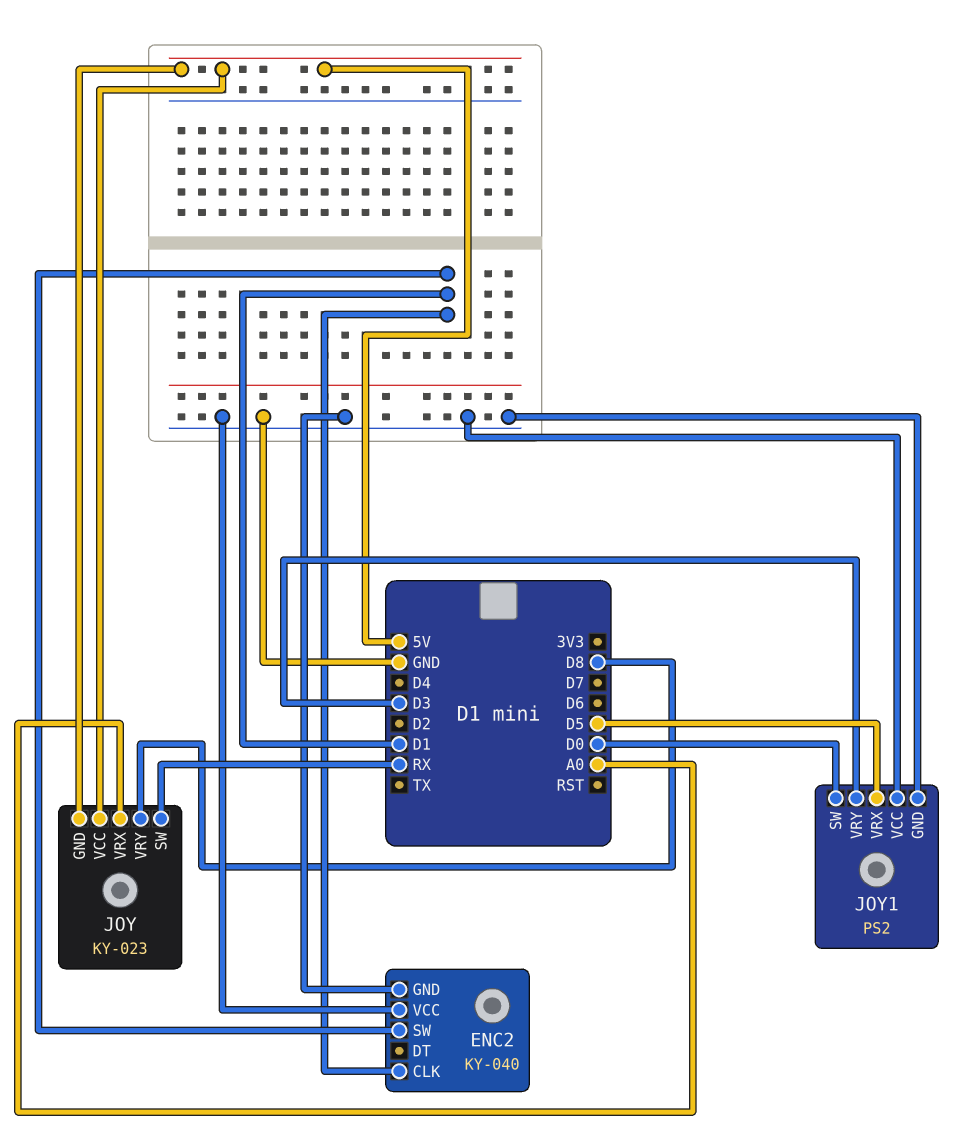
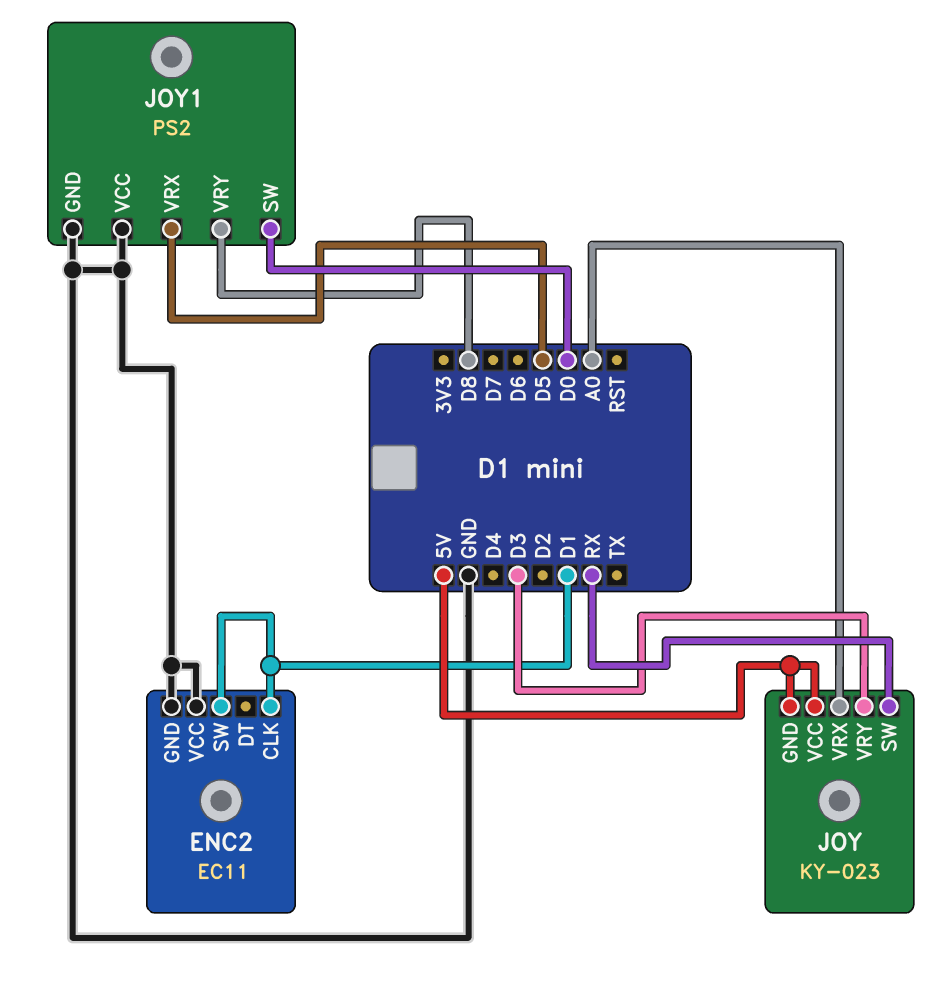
ENC2: KY-040 -> EC11
JOY pin VRY: D8 -> D3
JOY1 pin VRY: D3 -> D8

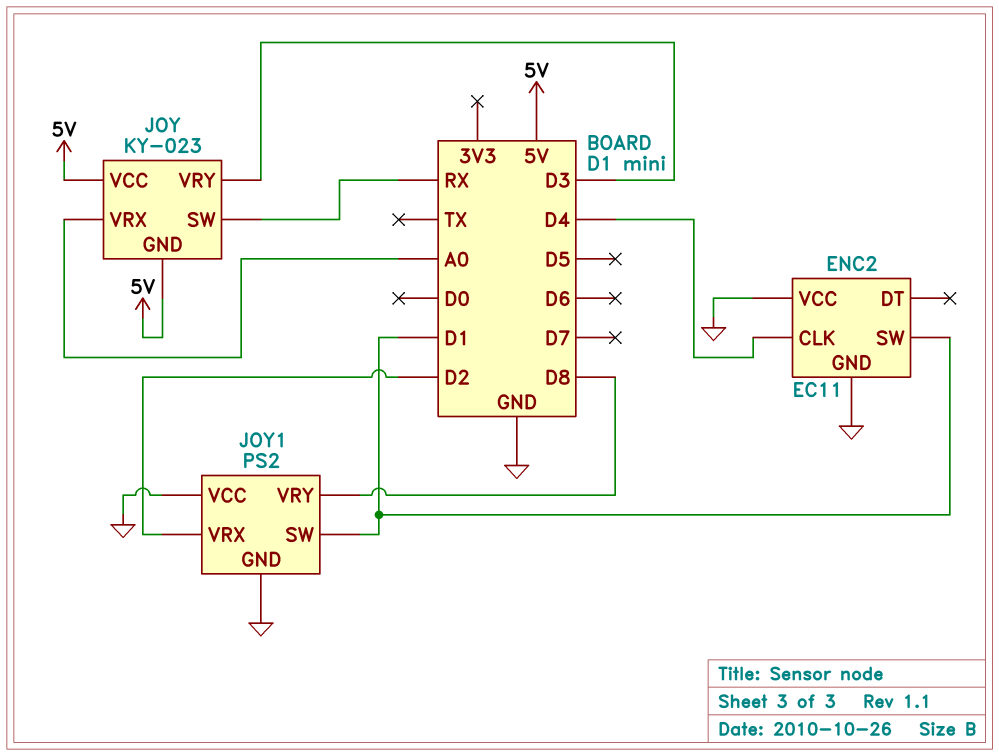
ENC2 pin CLK: D1 -> D4
JOY1 pin SW: D0 -> D1
JOY1 pin VRX: D5 -> D2

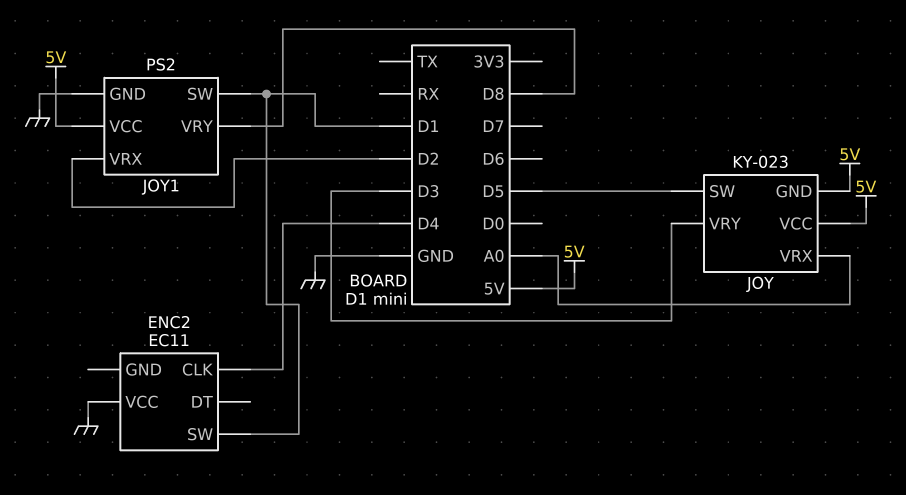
ENC2 pin GND: GND -> none
JOY pin SW: RX -> D5
JOY1 pin VCC: GND -> 5V

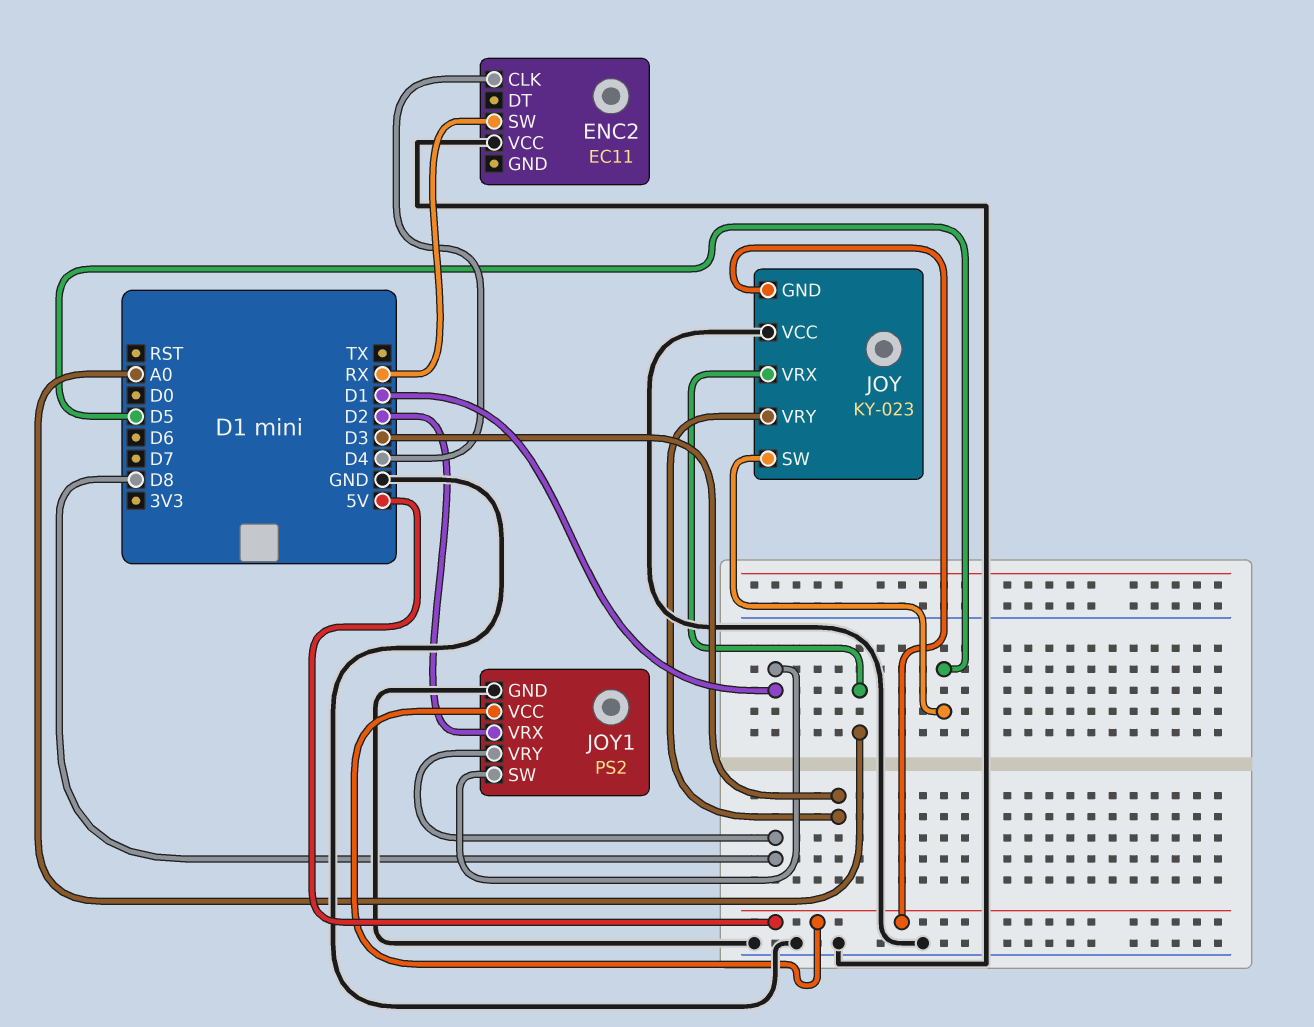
ENC2 pin SW: D1 -> RX
JOY pin VCC: 5V -> GND

